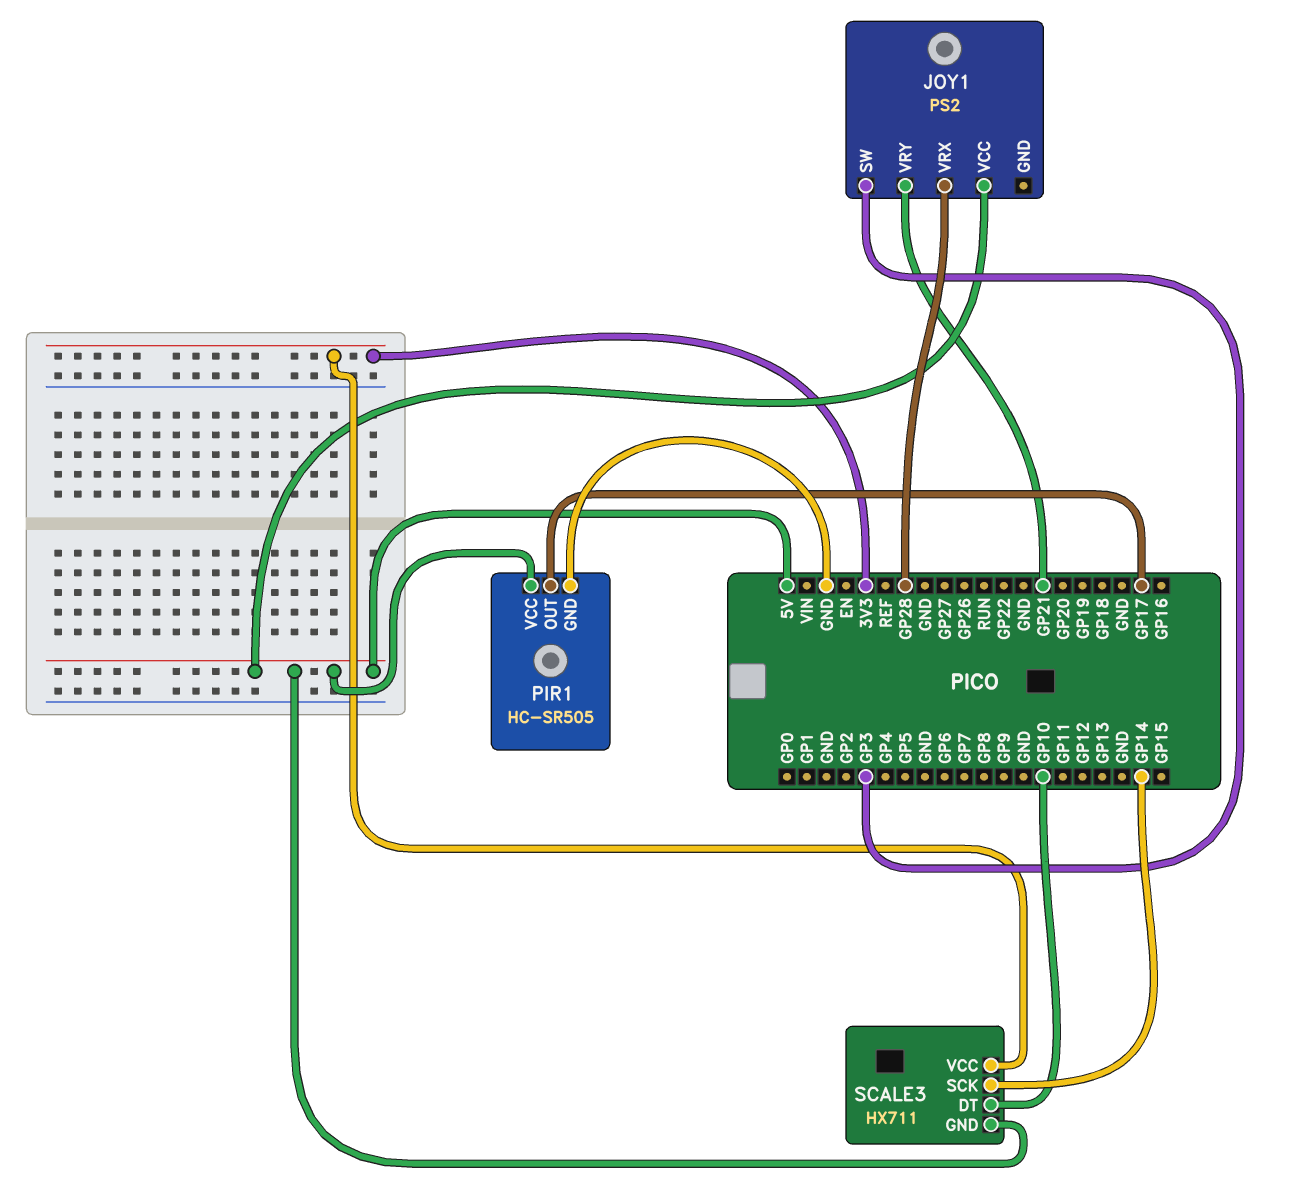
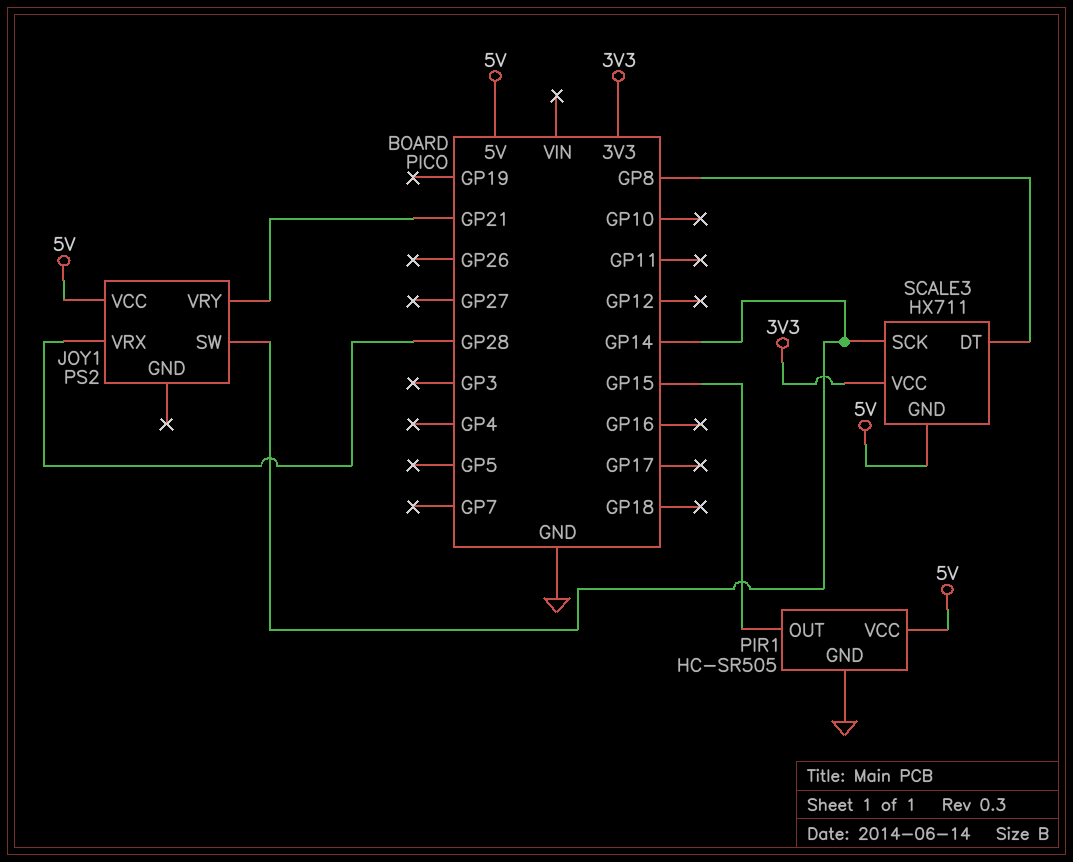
JOY1 pin SW: GP3 -> GP14
PIR1 pin OUT: GP17 -> GP15
SCALE3 pin DT: GP10 -> GP8

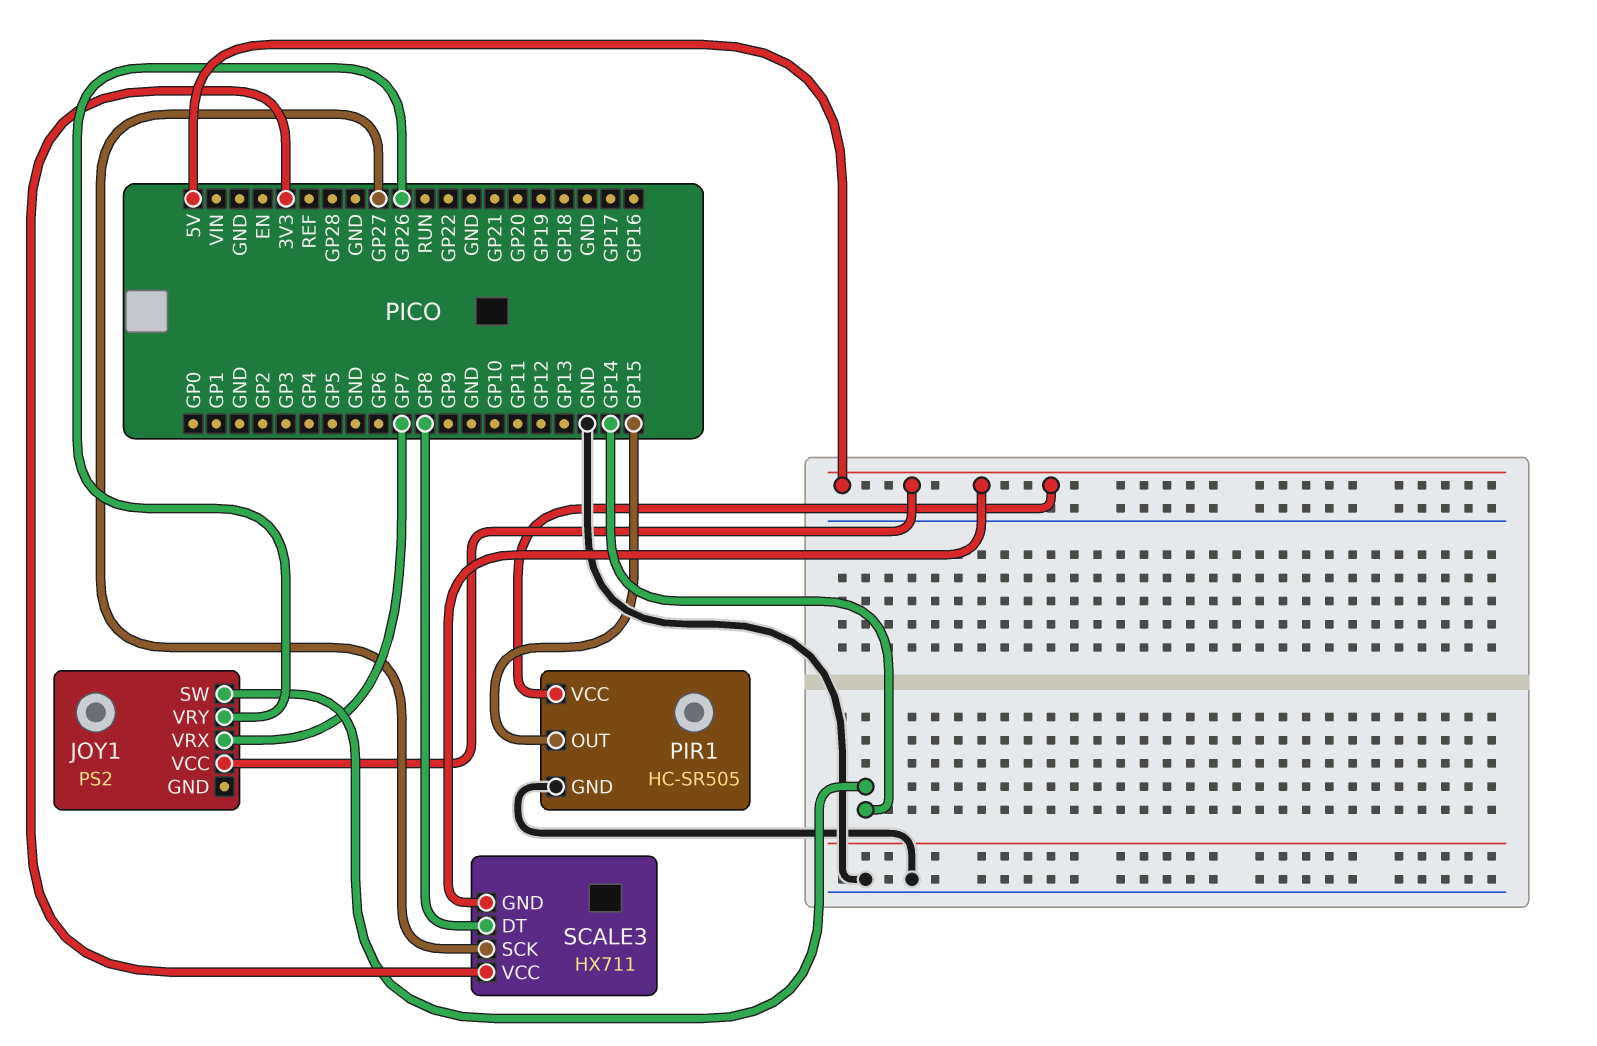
JOY1 pin VRX: GP28 -> GP7
JOY1 pin VRY: GP21 -> GP26
SCALE3 pin SCK: GP14 -> GP27

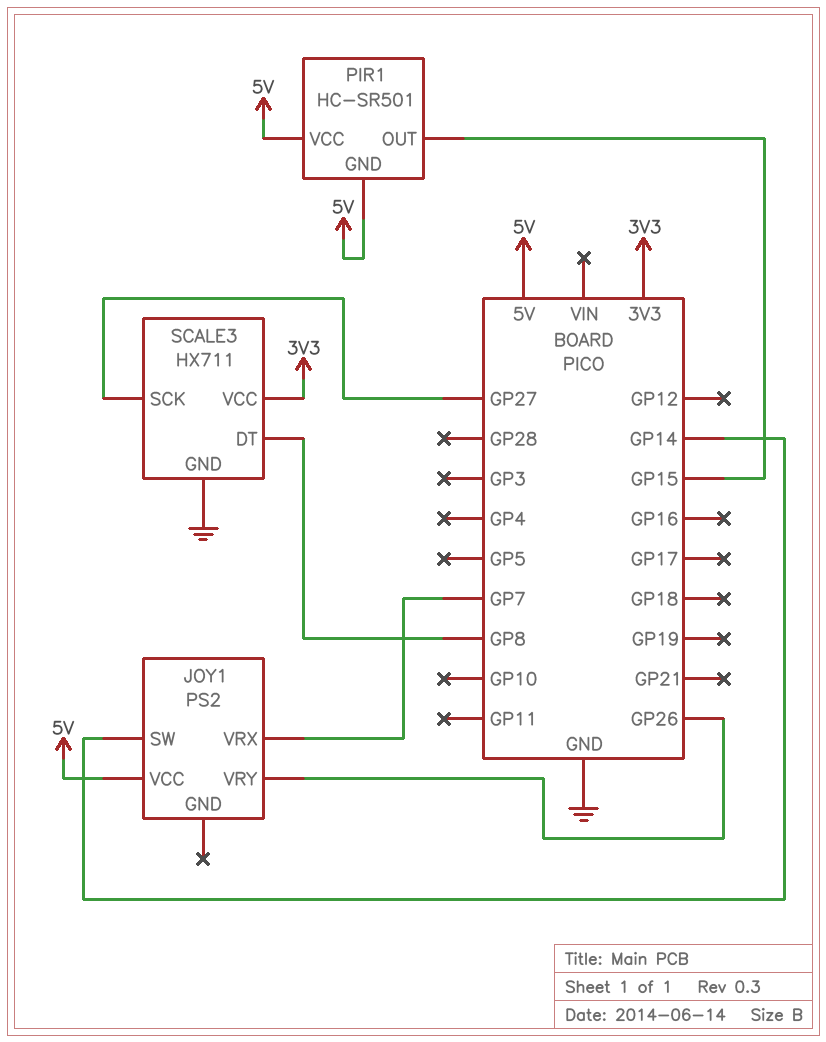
PIR1: HC-SR505 -> HC-SR501
PIR1 pin GND: GND -> 5V
SCALE3 pin GND: 5V -> GND

